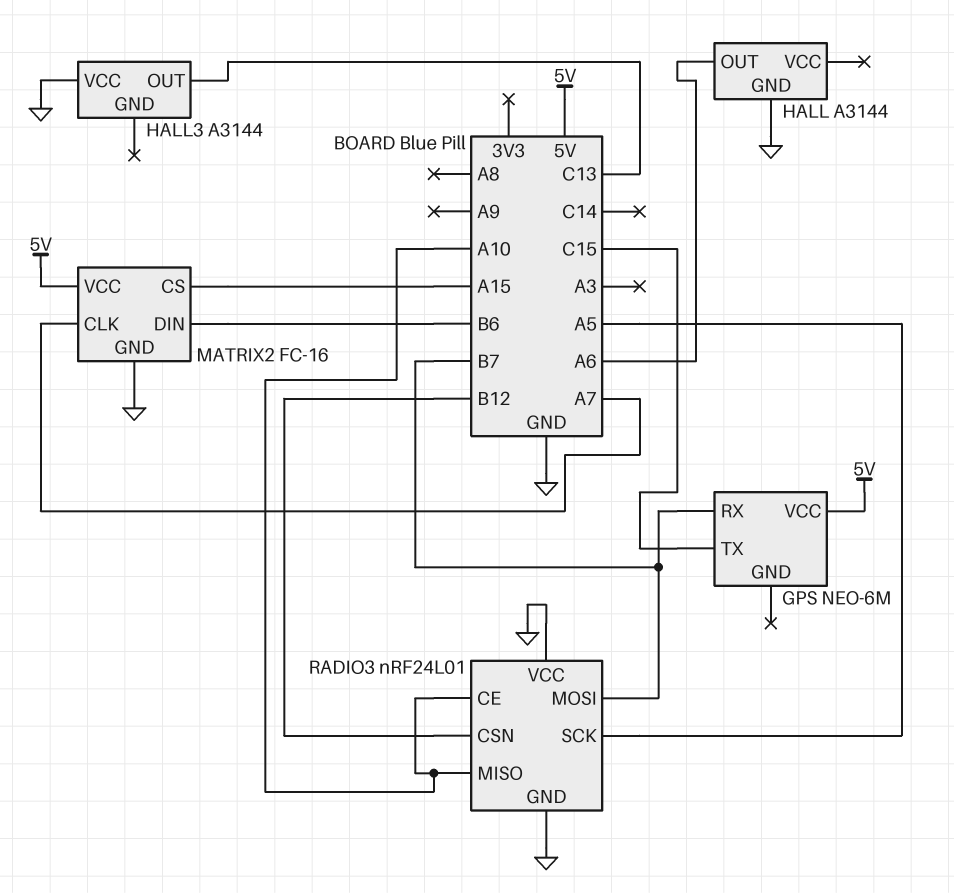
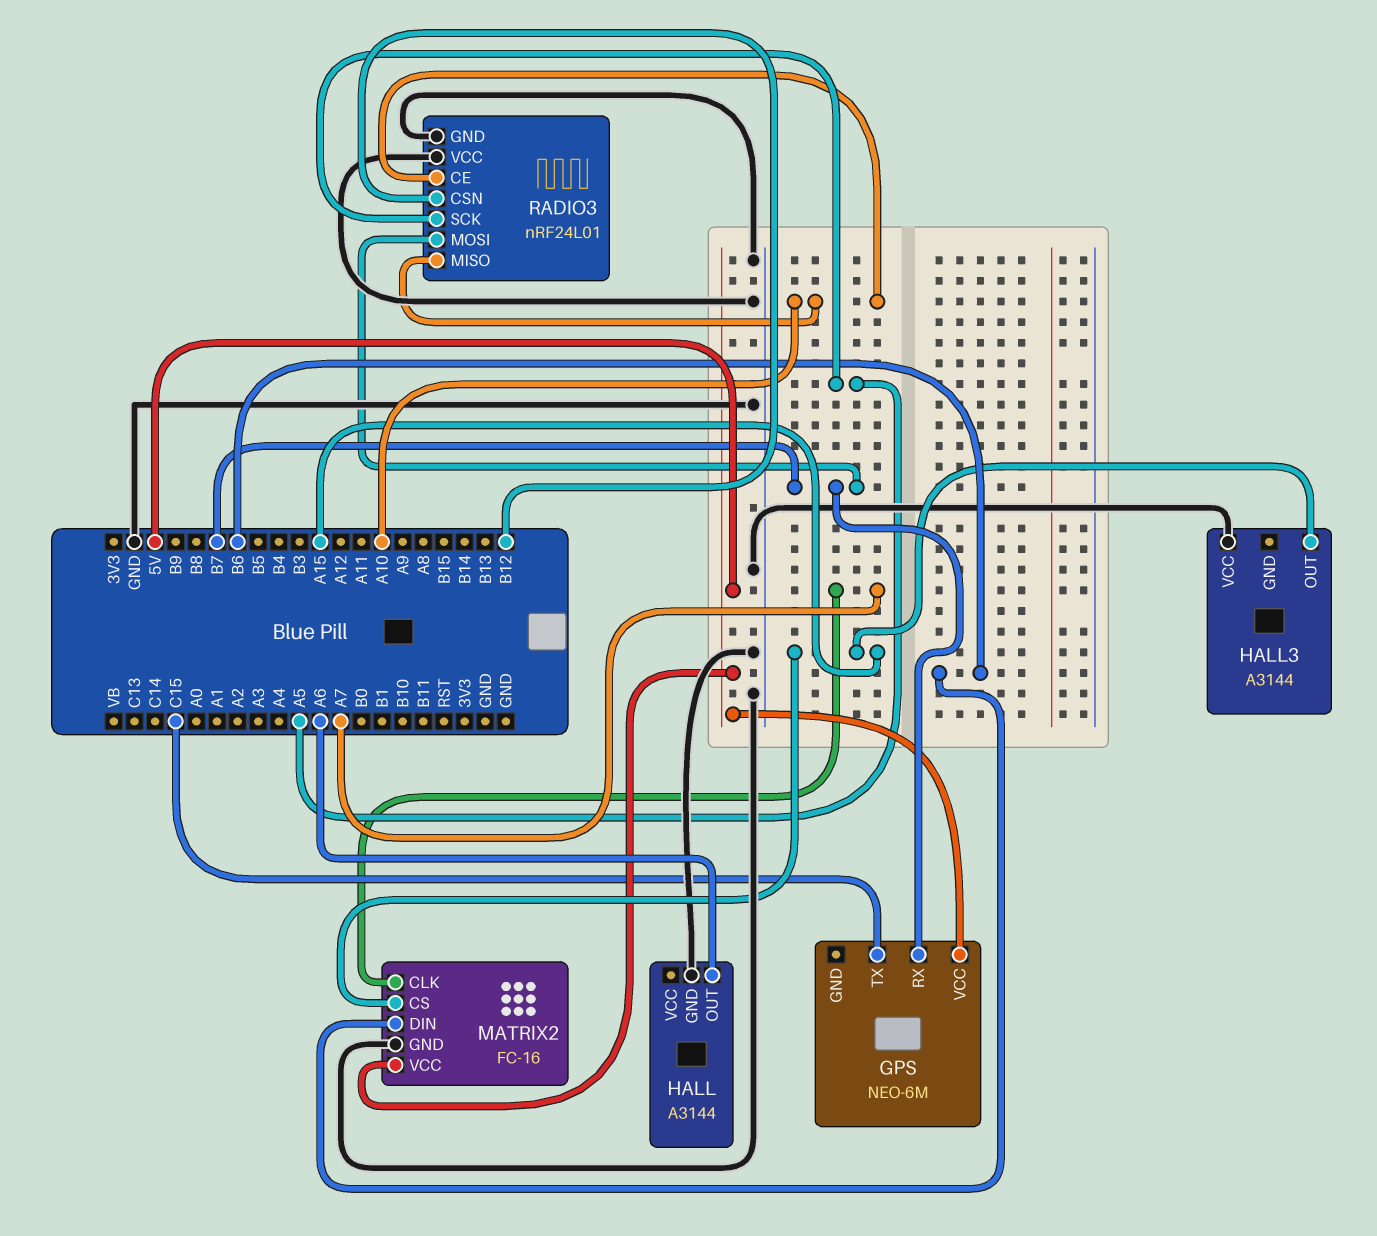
HALL3 pin OUT: C13 -> A15

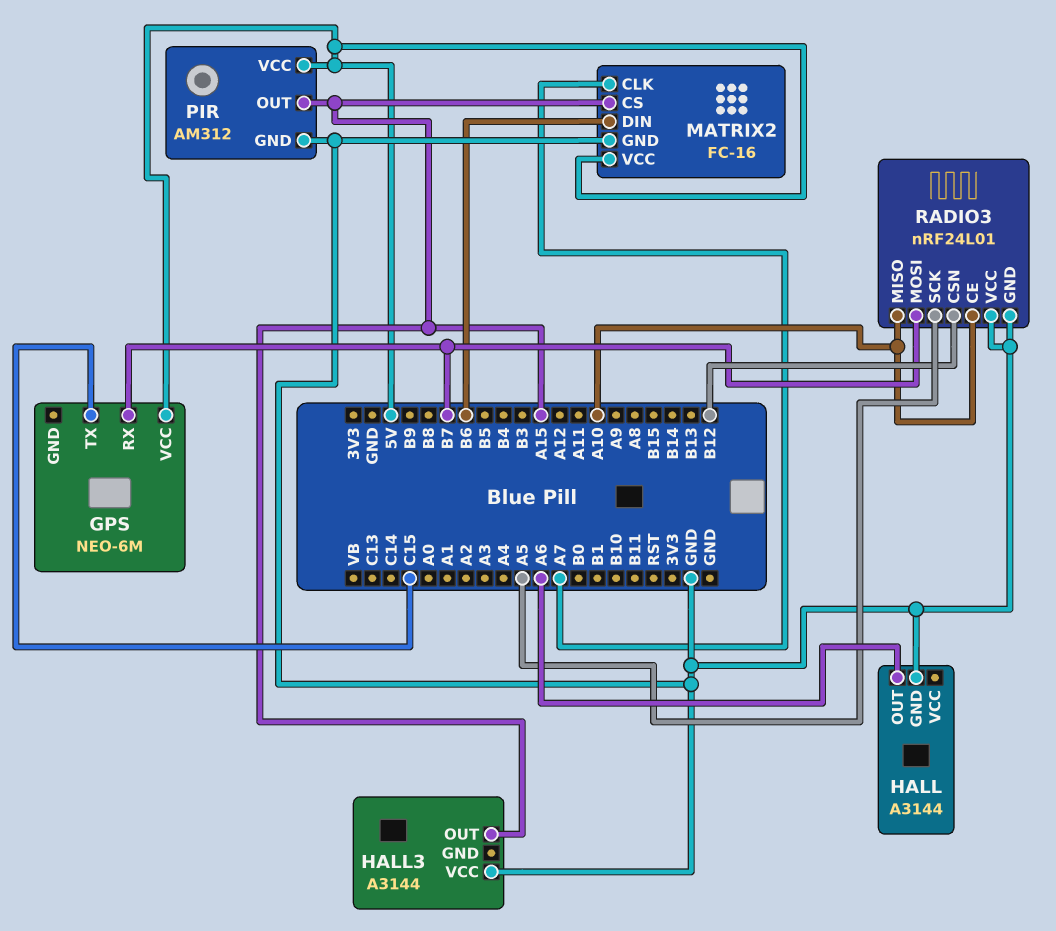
PIR: none -> AM312
PIR pin GND: none -> GND
PIR pin OUT: none -> A15
PIR pin VCC: none -> 5V

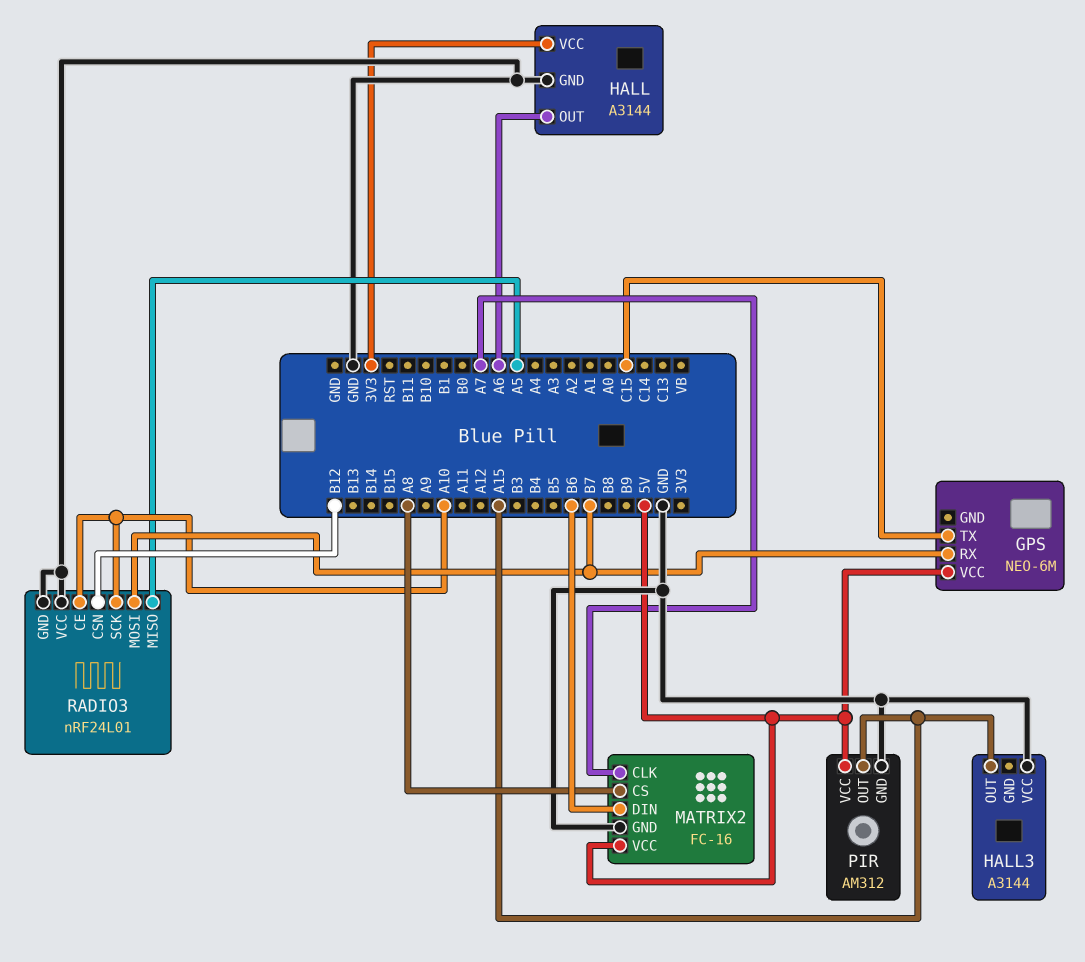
HALL pin VCC: none -> 3V3
MATRIX2 pin CS: A15 -> A8
RADIO3 pin MISO: A10 -> A5
RADIO3 pin SCK: A5 -> A10

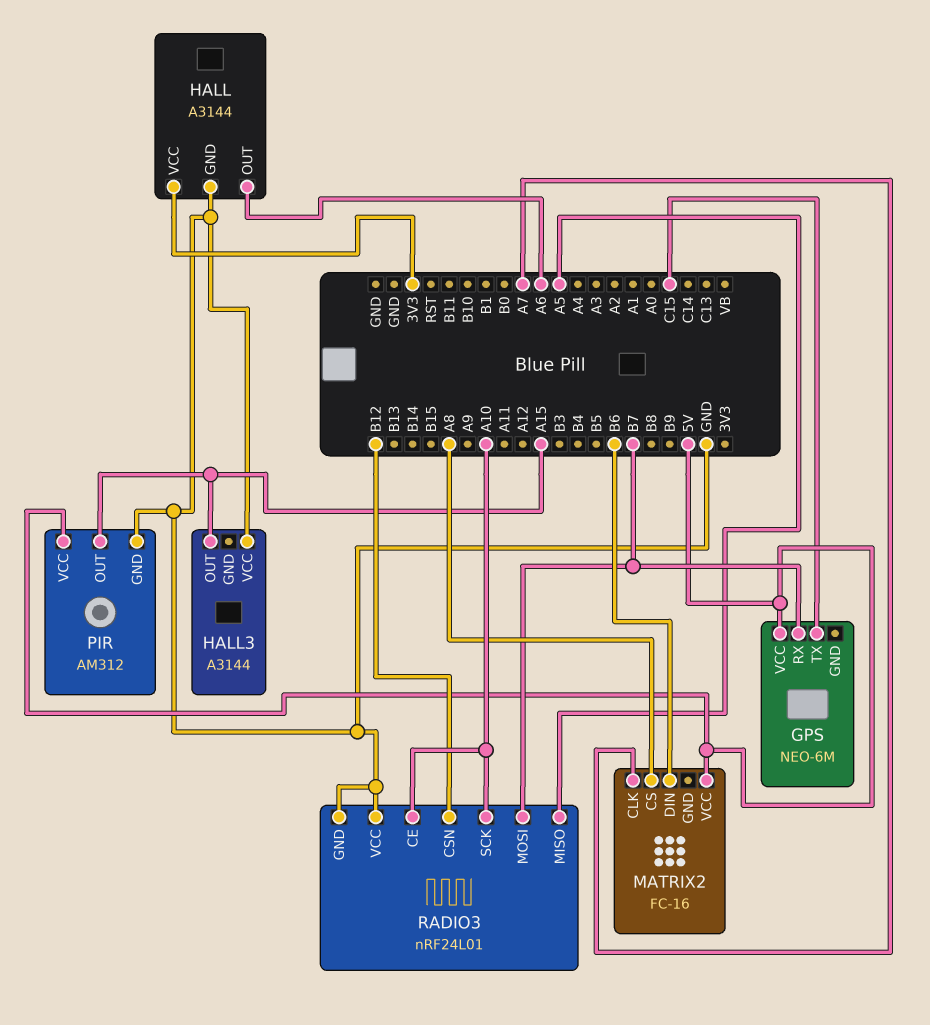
MATRIX2 pin GND: GND -> none

